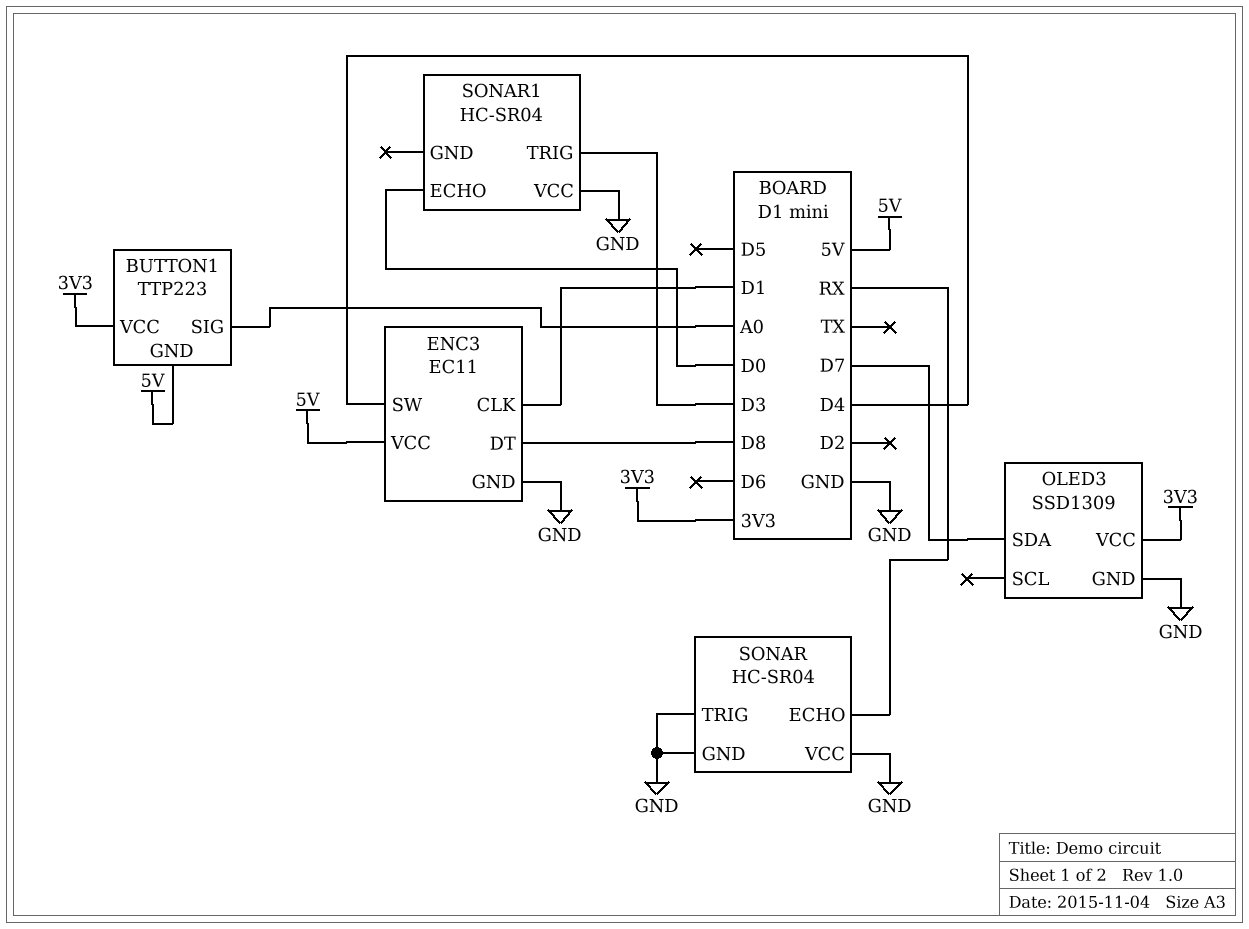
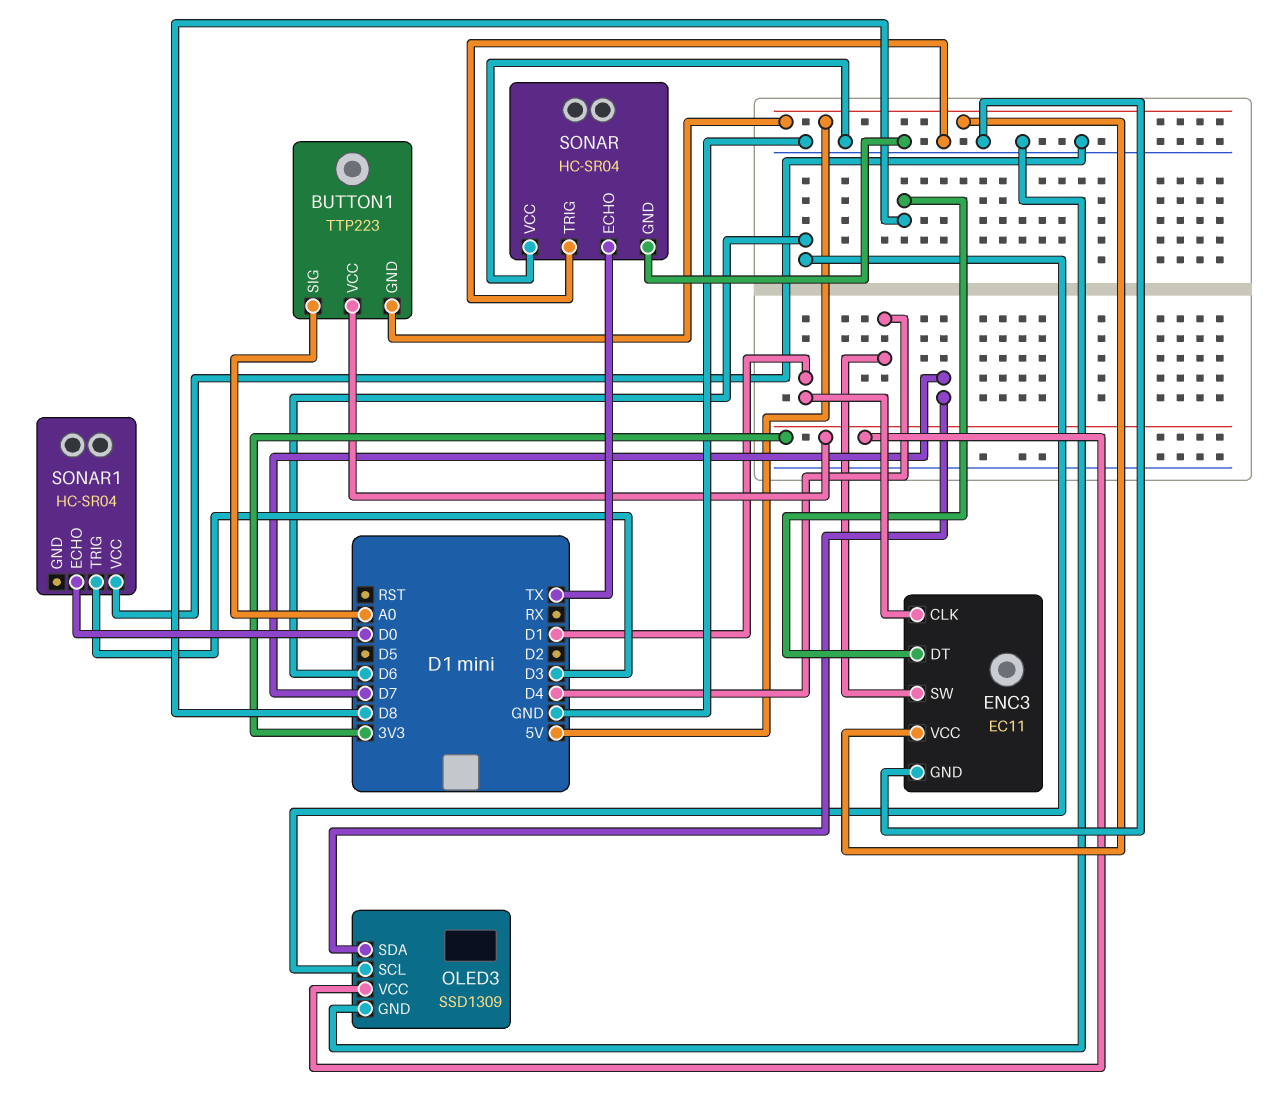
OLED3 pin SCL: none -> D6
SONAR pin ECHO: RX -> TX

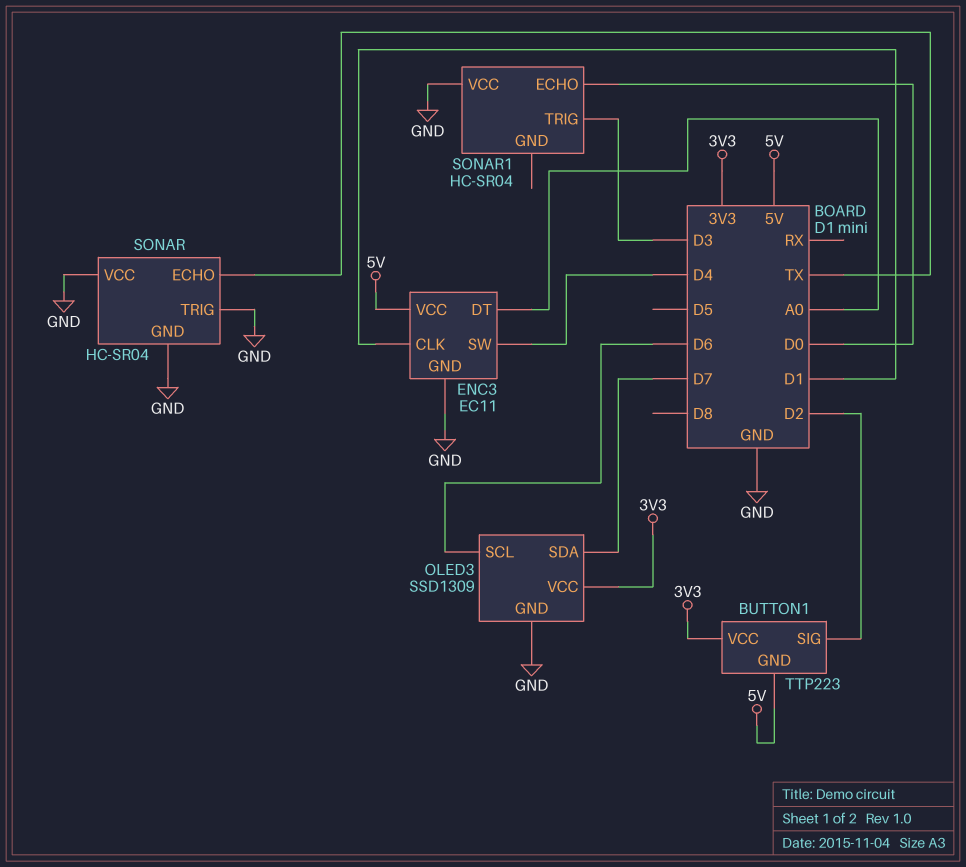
BUTTON1 pin SIG: A0 -> D2
ENC3 pin DT: D8 -> A0

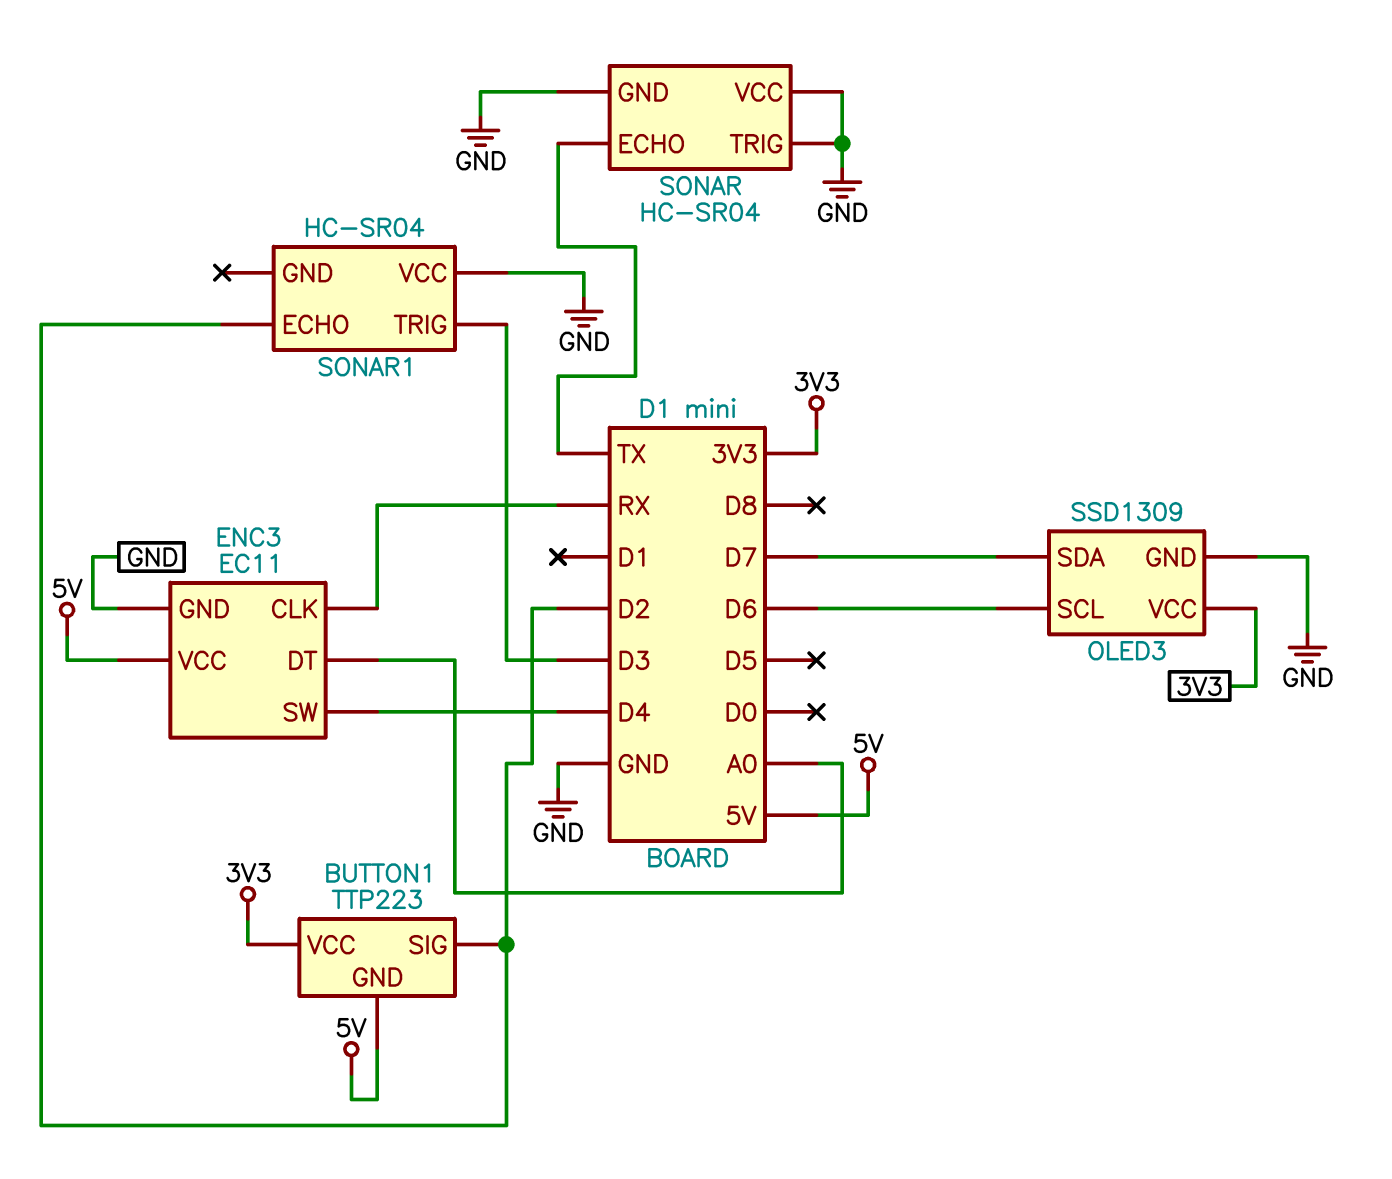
ENC3 pin CLK: D1 -> RX
SONAR1 pin ECHO: D0 -> D2

